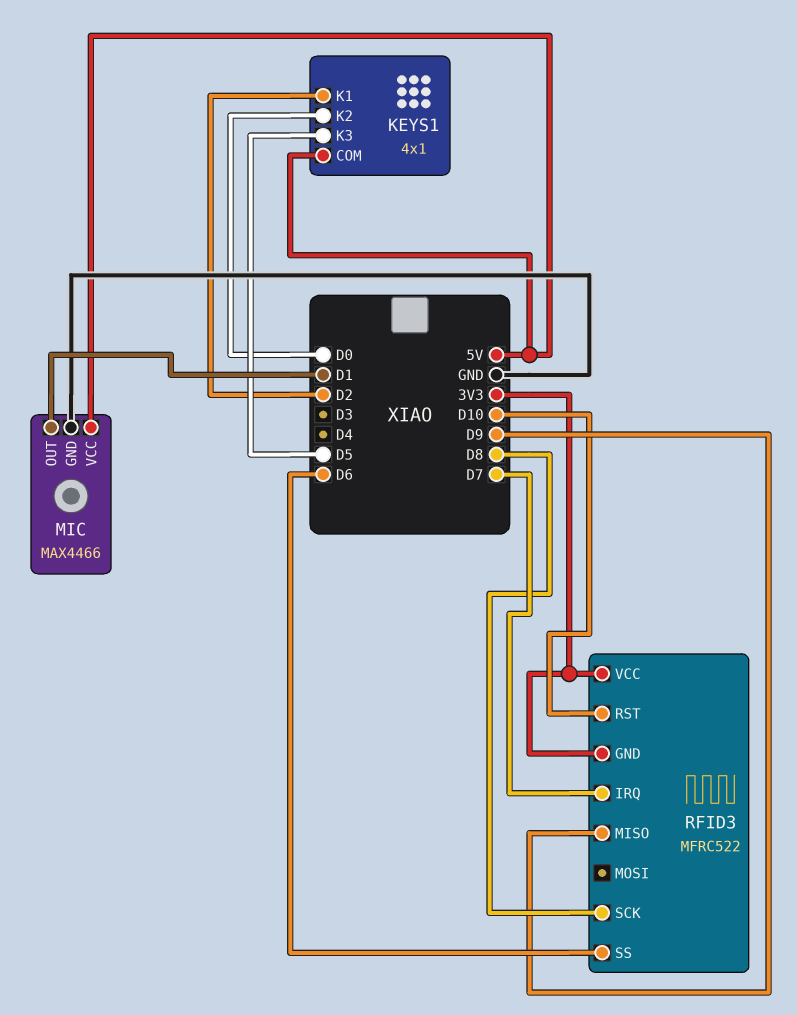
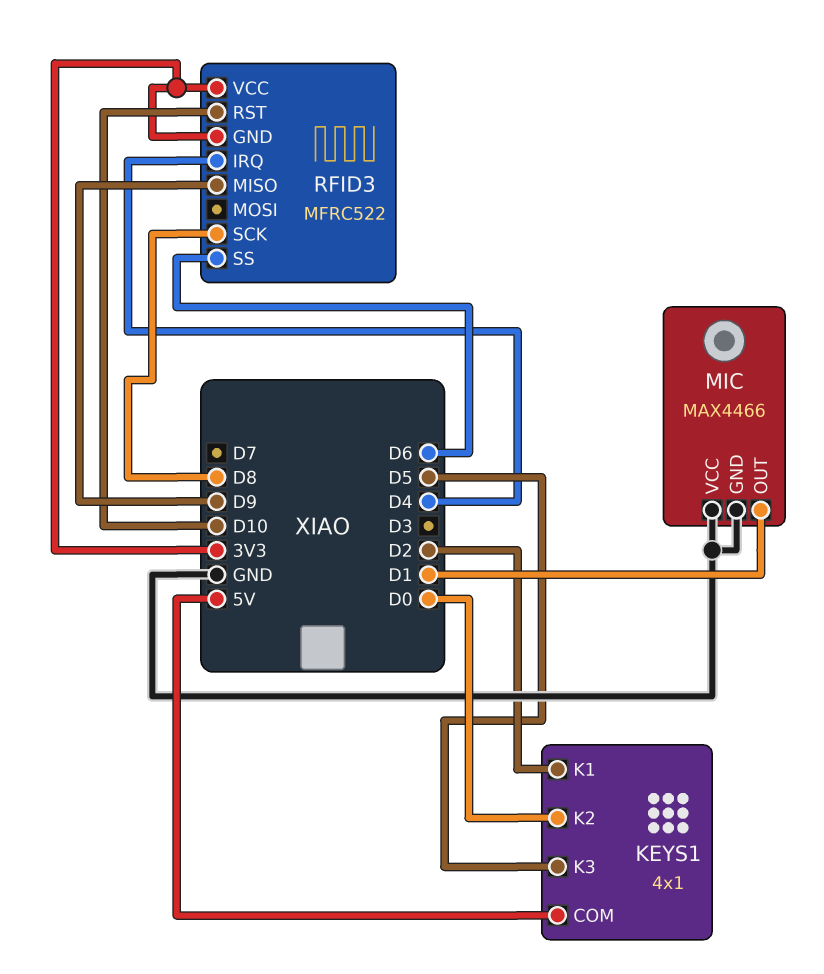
MIC pin VCC: 5V -> GND
RFID3 pin IRQ: D7 -> D4

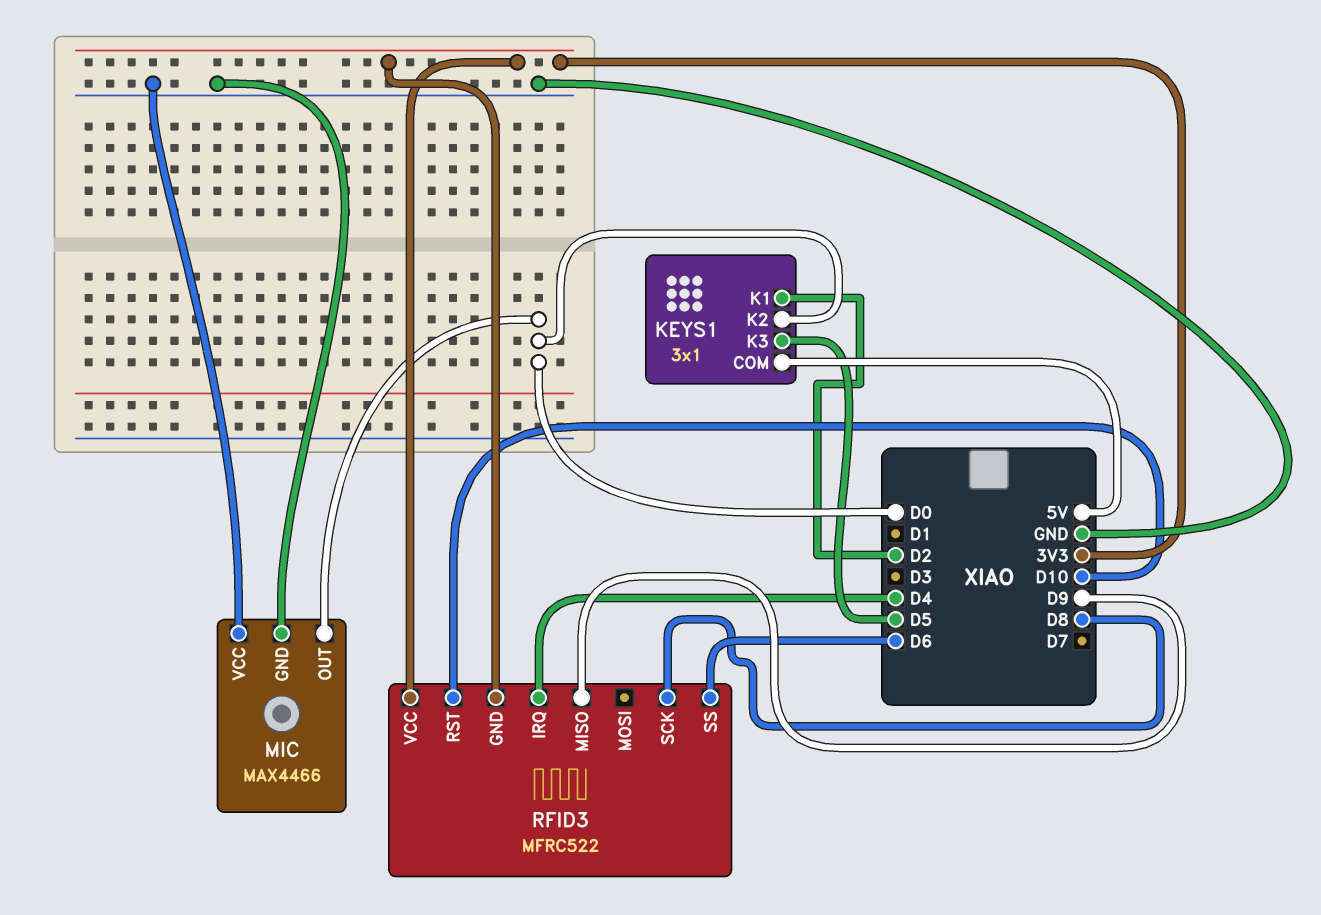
KEYS1: 4x1 -> 3x1
MIC pin OUT: D1 -> D0

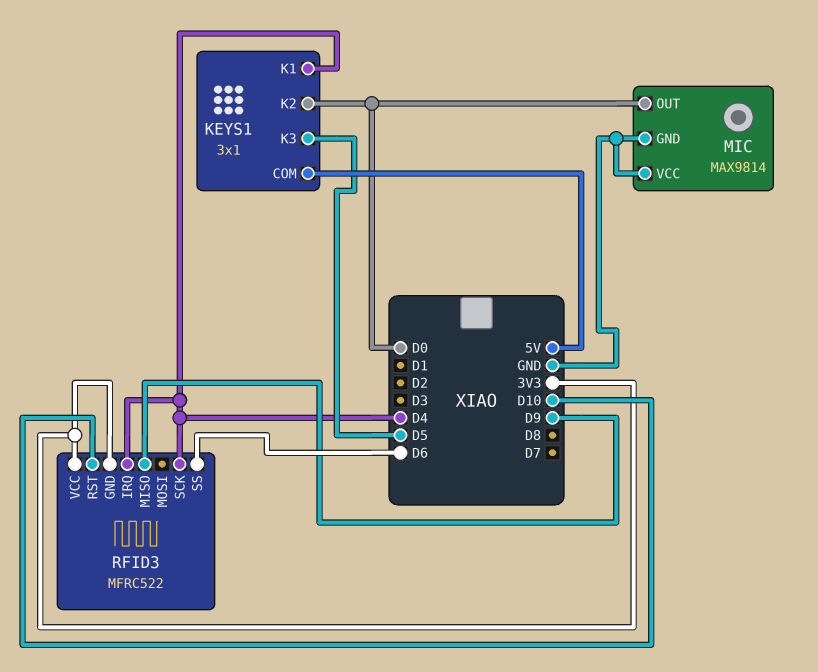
KEYS1 pin K1: D2 -> D4
MIC: MAX4466 -> MAX9814
RFID3 pin SCK: D8 -> D4

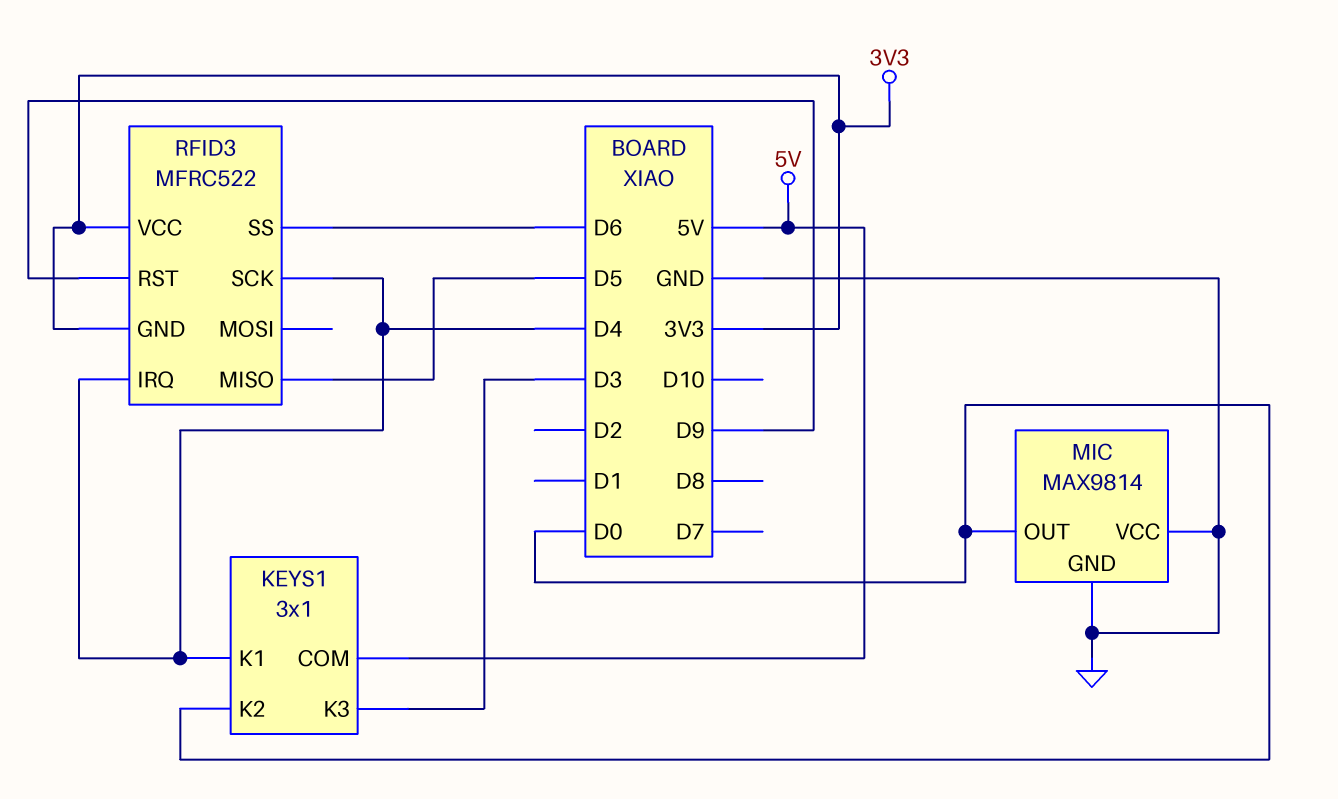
KEYS1 pin K3: D5 -> D3
RFID3 pin MISO: D9 -> D5
RFID3 pin RST: D10 -> D9

